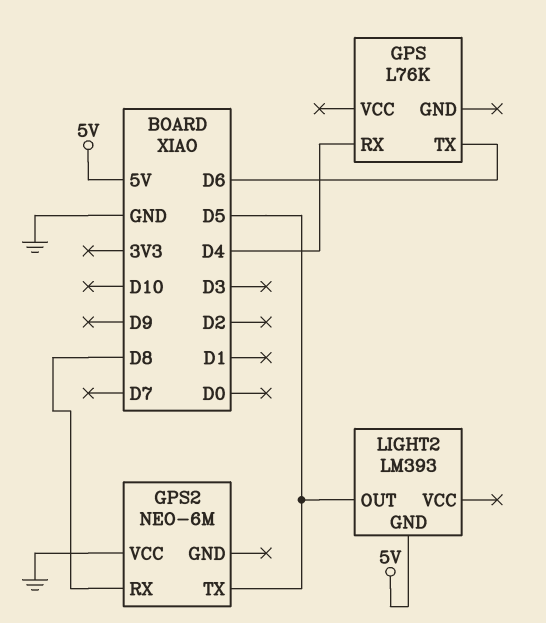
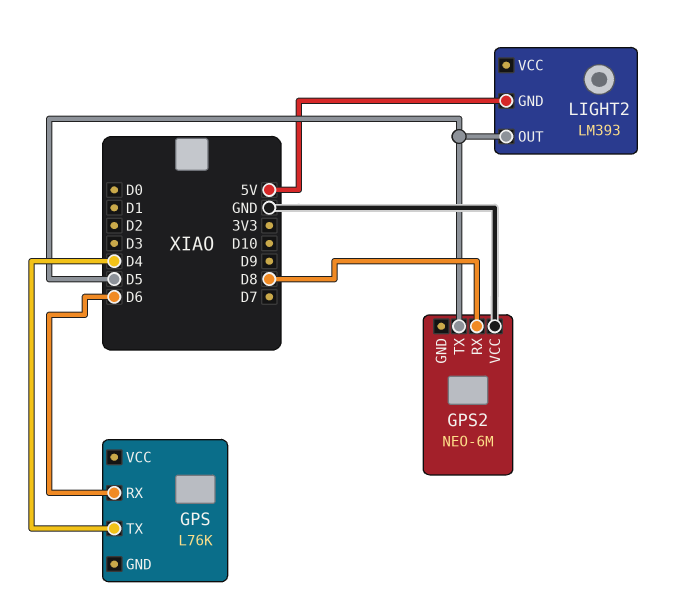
GPS pin RX: D4 -> D6
GPS pin TX: D6 -> D4

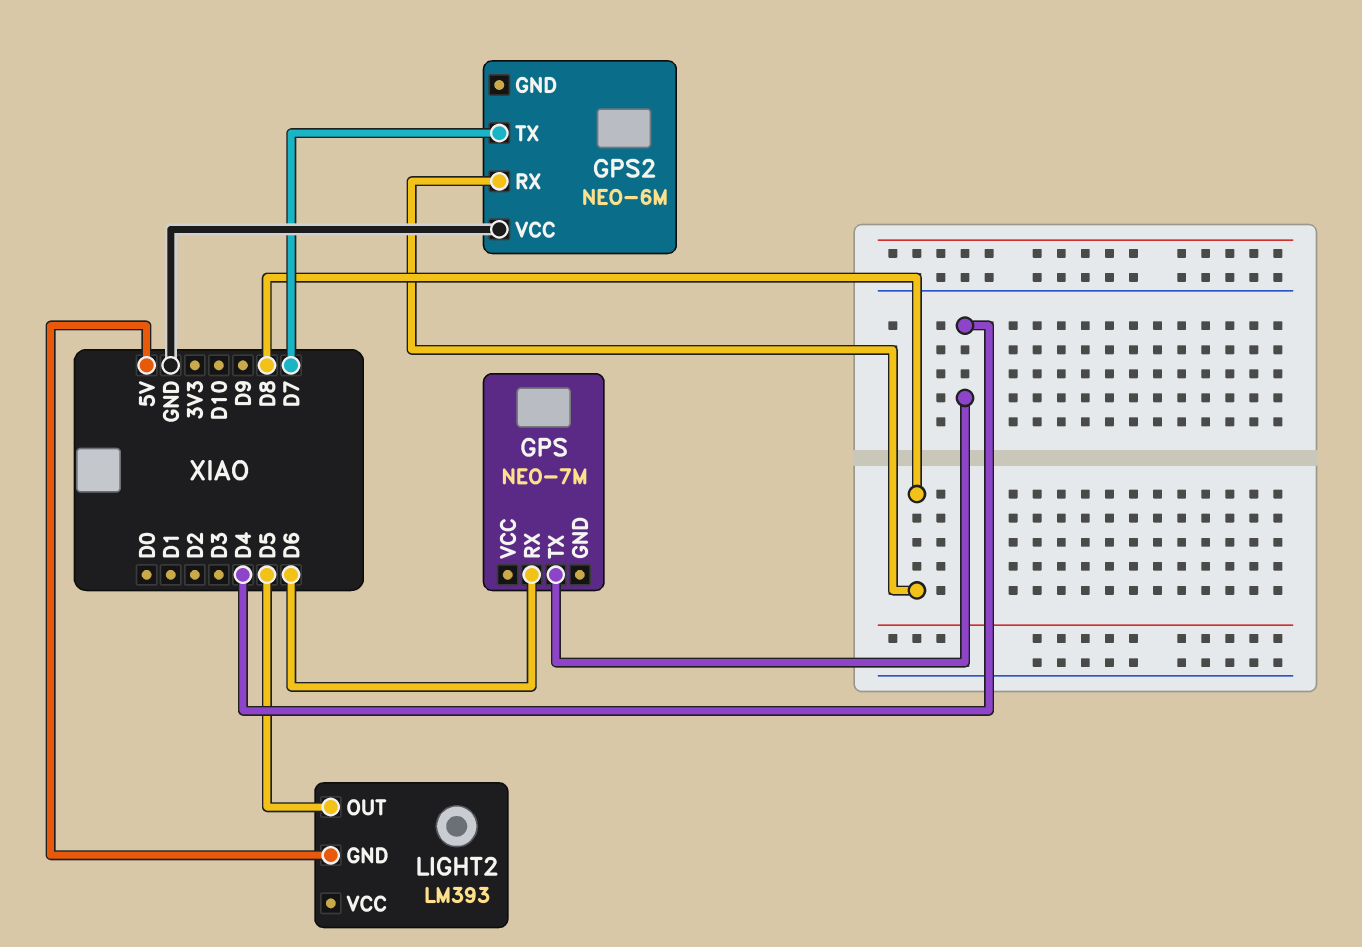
GPS: L76K -> NEO-7M
GPS2 pin TX: D5 -> D7

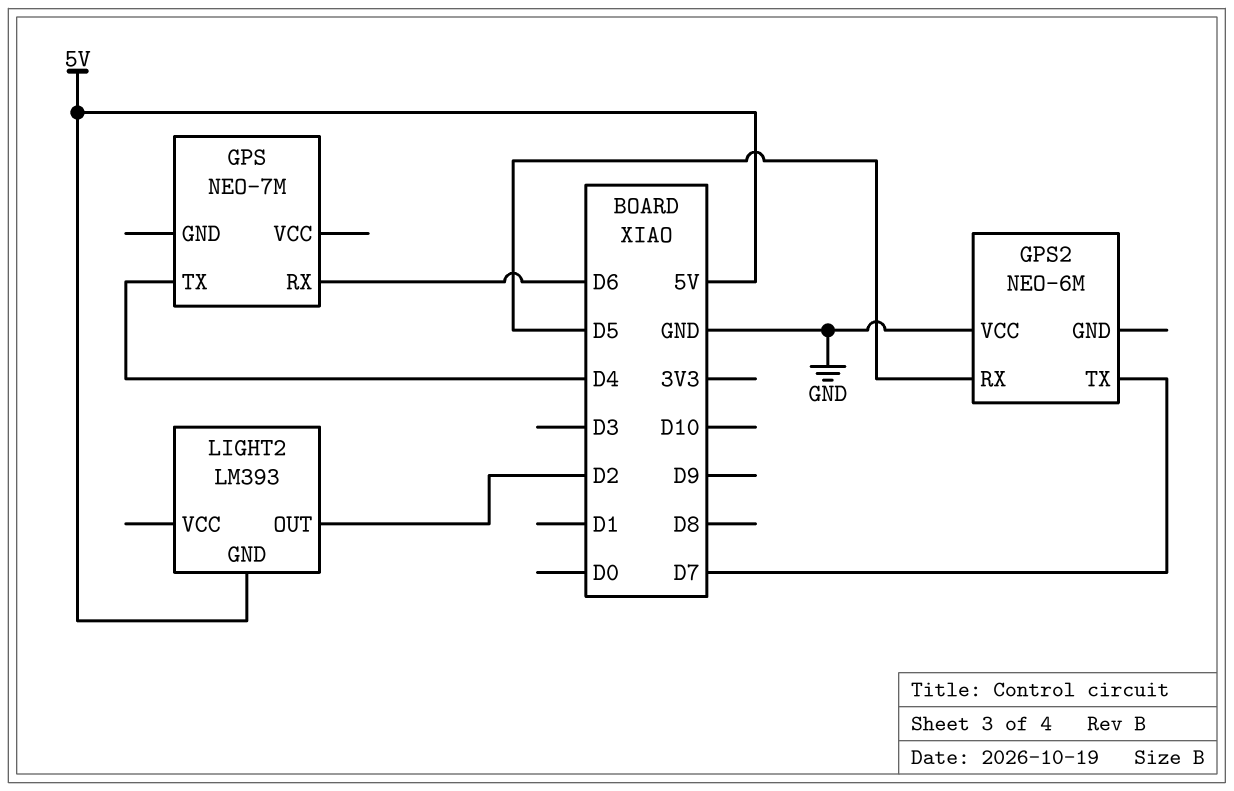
GPS2 pin RX: D8 -> D5
LIGHT2 pin OUT: D5 -> D2

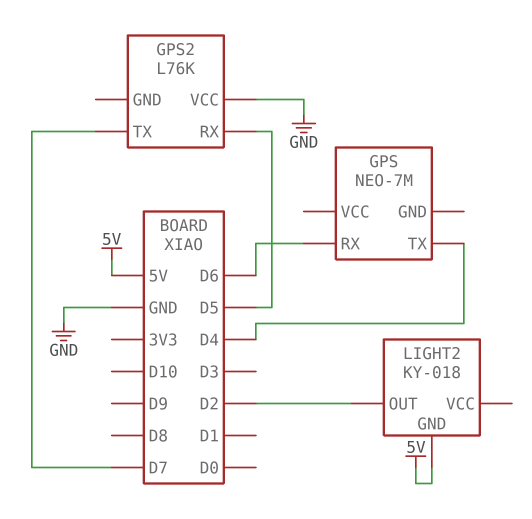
GPS2: NEO-6M -> L76K
LIGHT2: LM393 -> KY-018

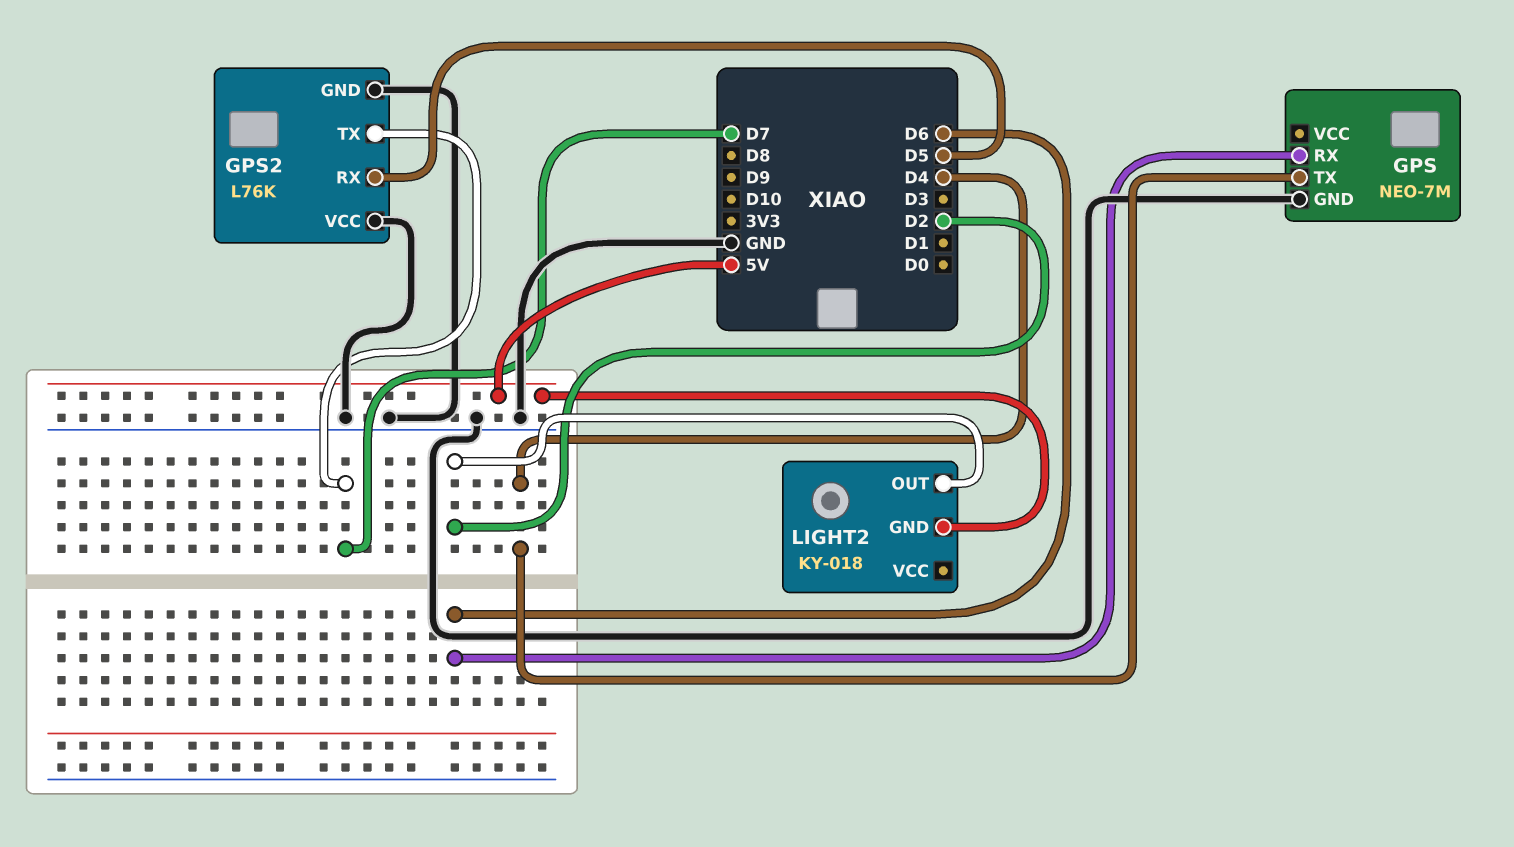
GPS pin GND: none -> GND
GPS2 pin GND: none -> GND

